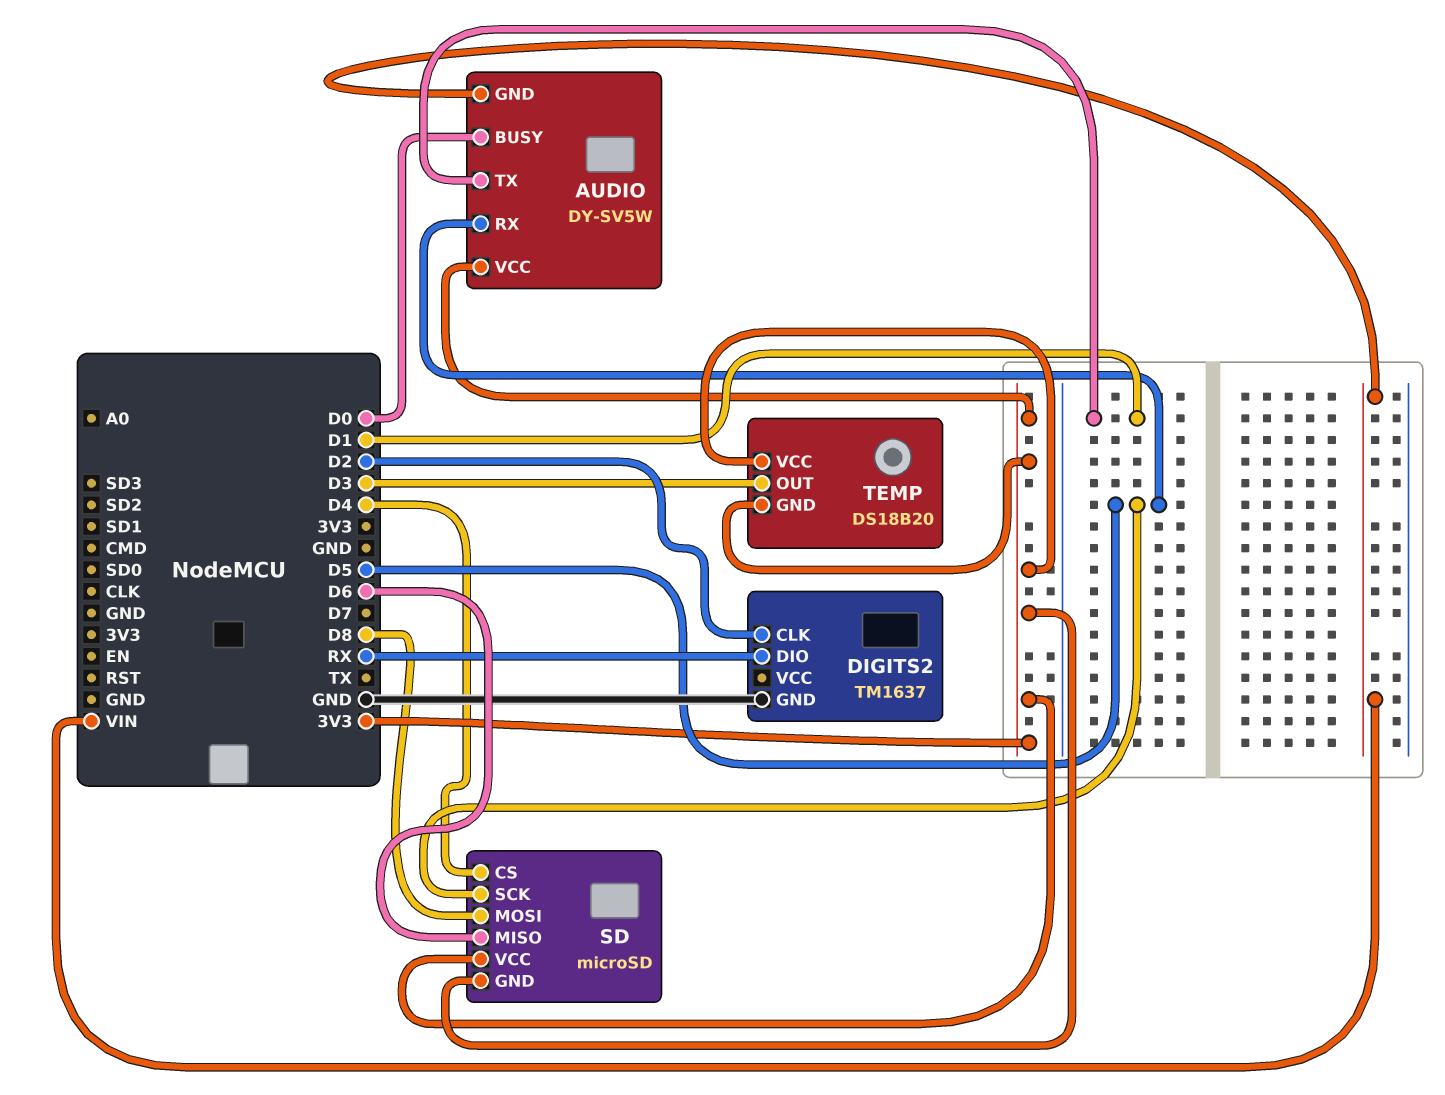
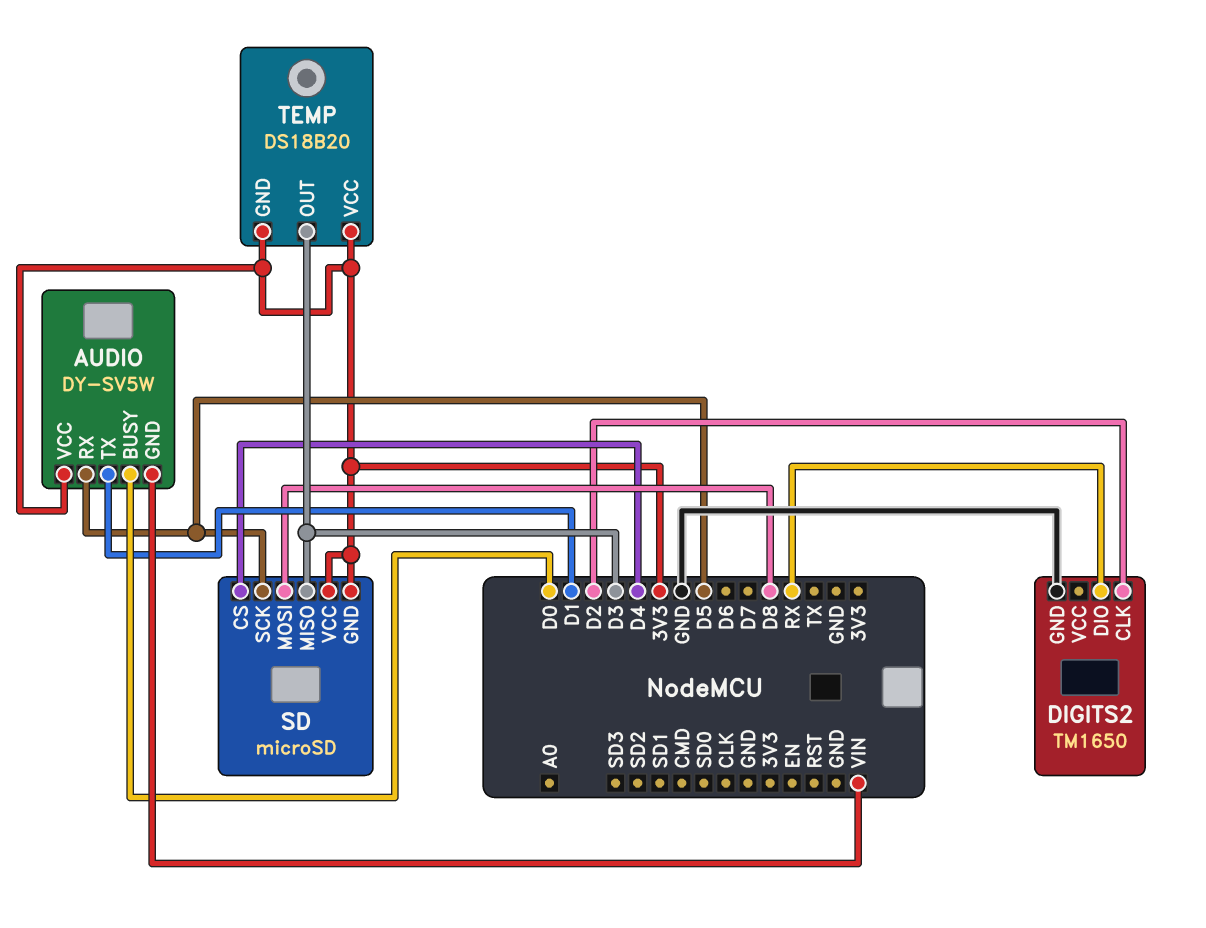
DIGITS2: TM1637 -> TM1650
SD pin MISO: D6 -> D3

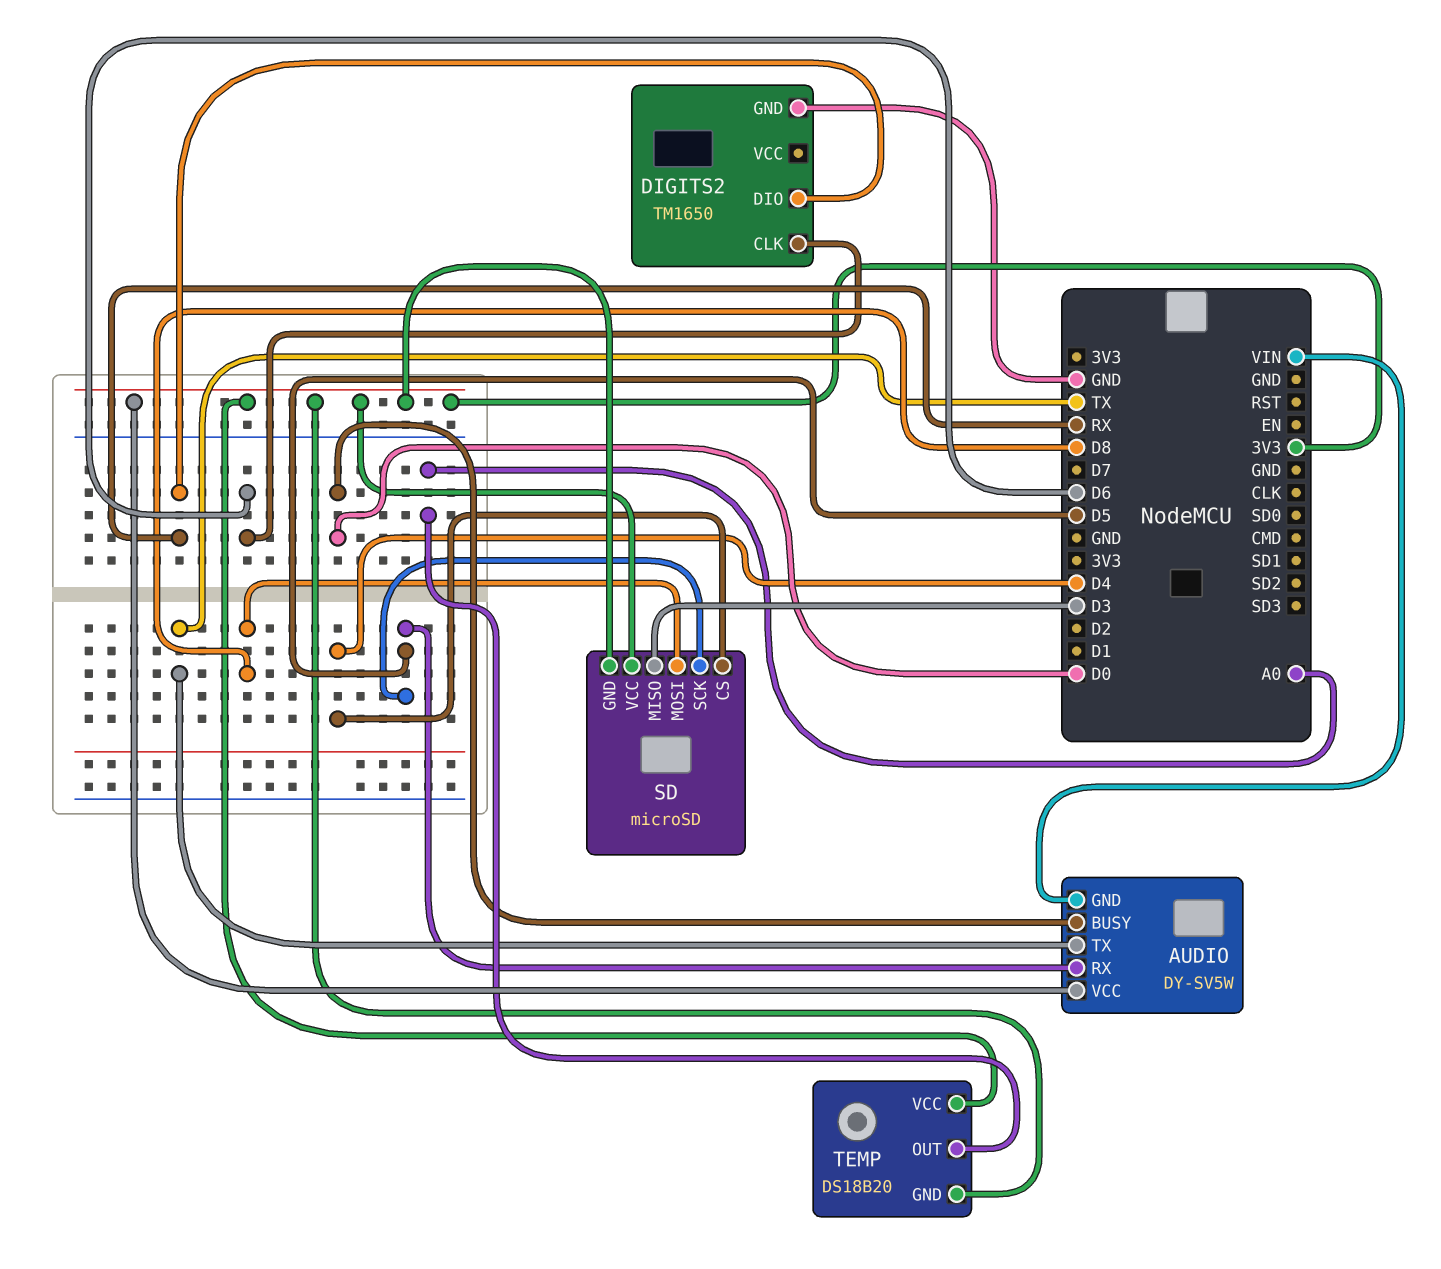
AUDIO pin TX: D1 -> TX
DIGITS2 pin CLK: D2 -> D6
TEMP pin OUT: D3 -> A0

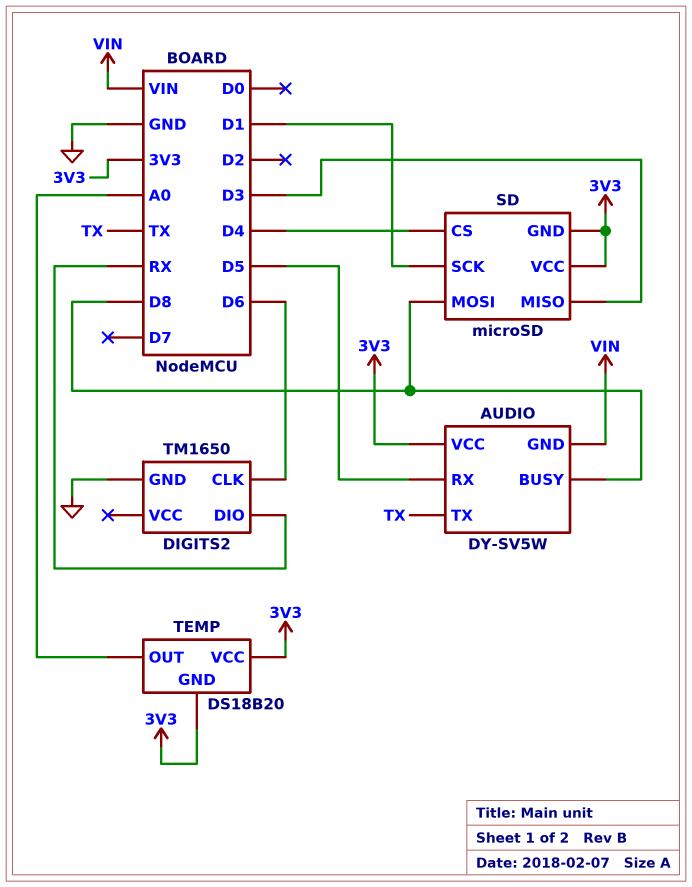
AUDIO pin BUSY: D0 -> D8
SD pin SCK: D5 -> D1

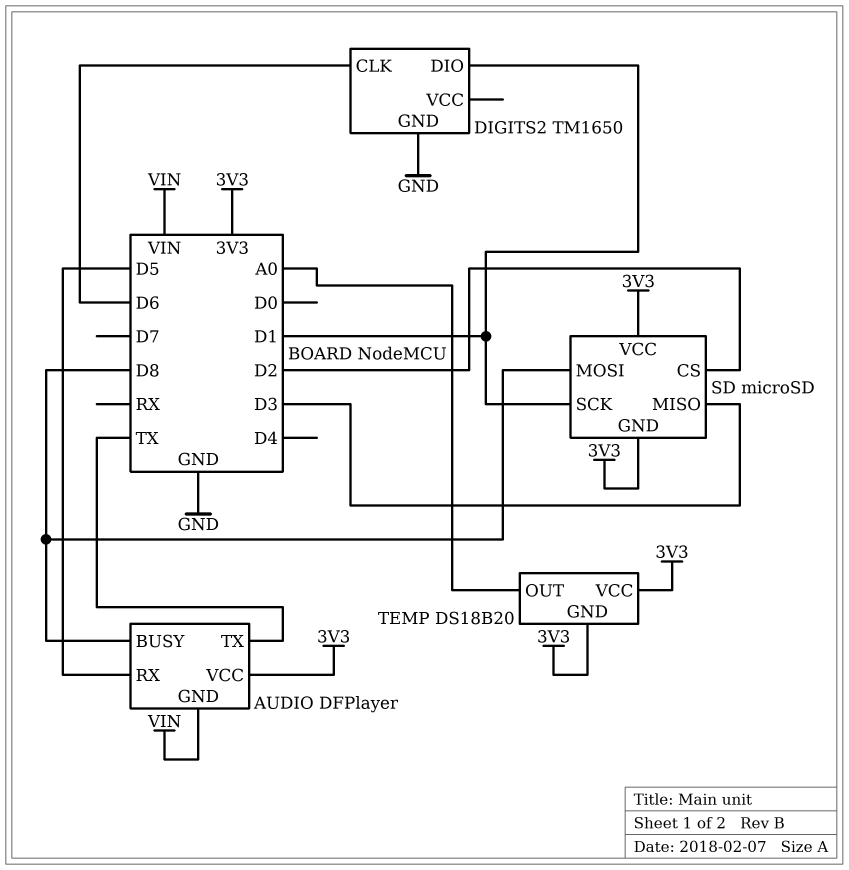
AUDIO: DY-SV5W -> DFPlayer
DIGITS2 pin DIO: RX -> D1
SD pin CS: D4 -> D2

